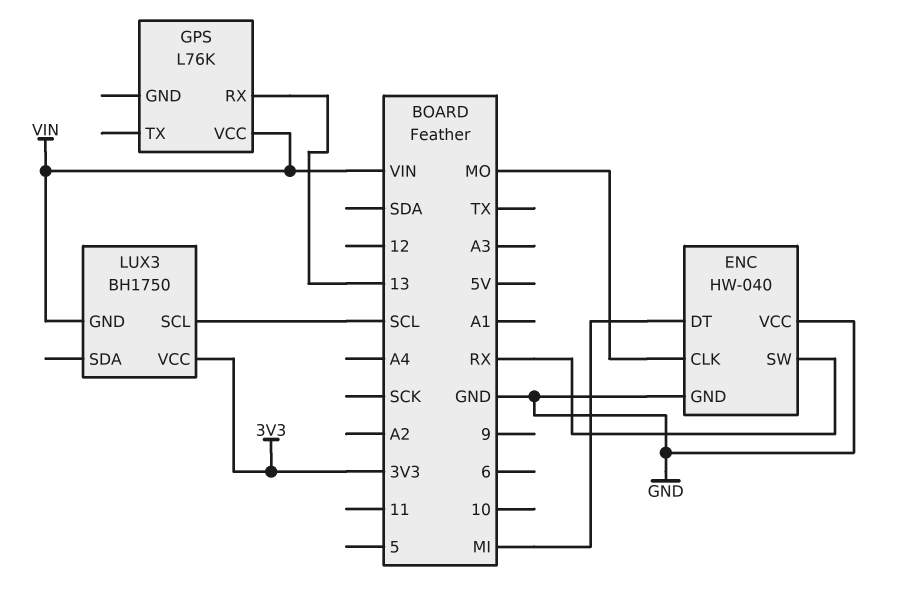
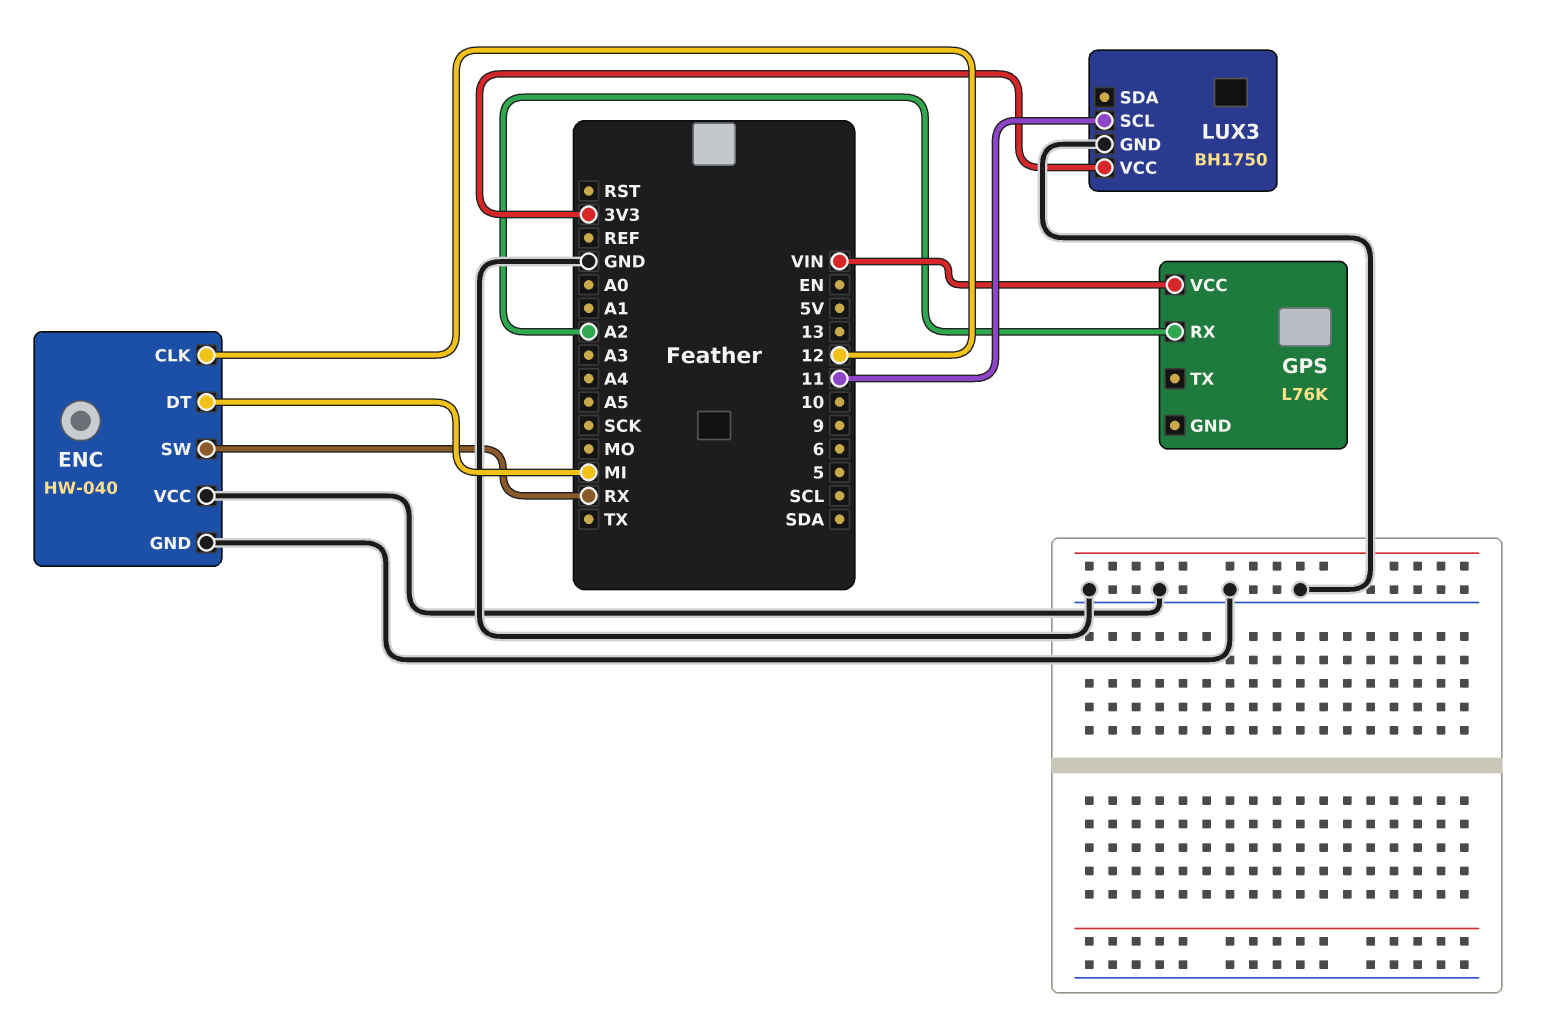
ENC pin CLK: MO -> 12
GPS pin RX: 13 -> A2
LUX3 pin GND: VIN -> GND
LUX3 pin SCL: SCL -> 11

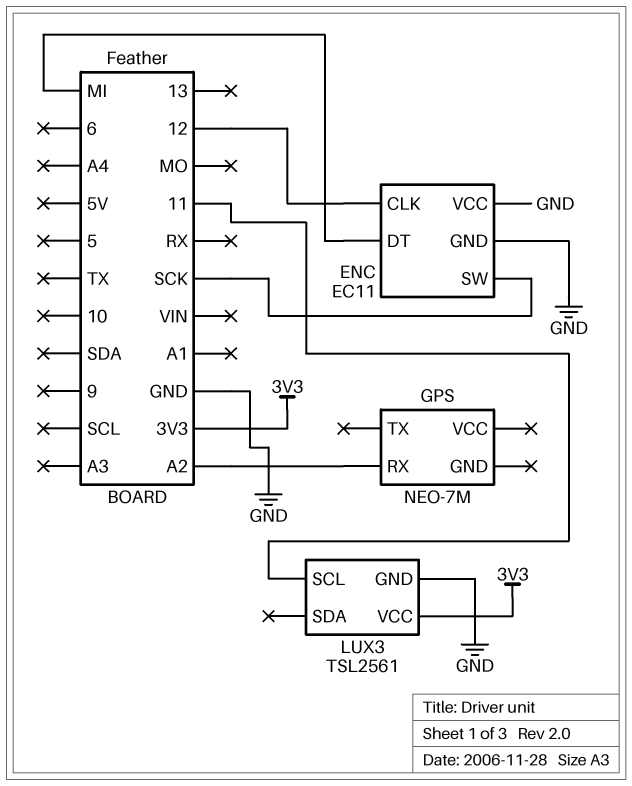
ENC: HW-040 -> EC11
ENC pin SW: RX -> SCK
GPS: L76K -> NEO-7M
GPS pin VCC: VIN -> none
LUX3: BH1750 -> TSL2561

